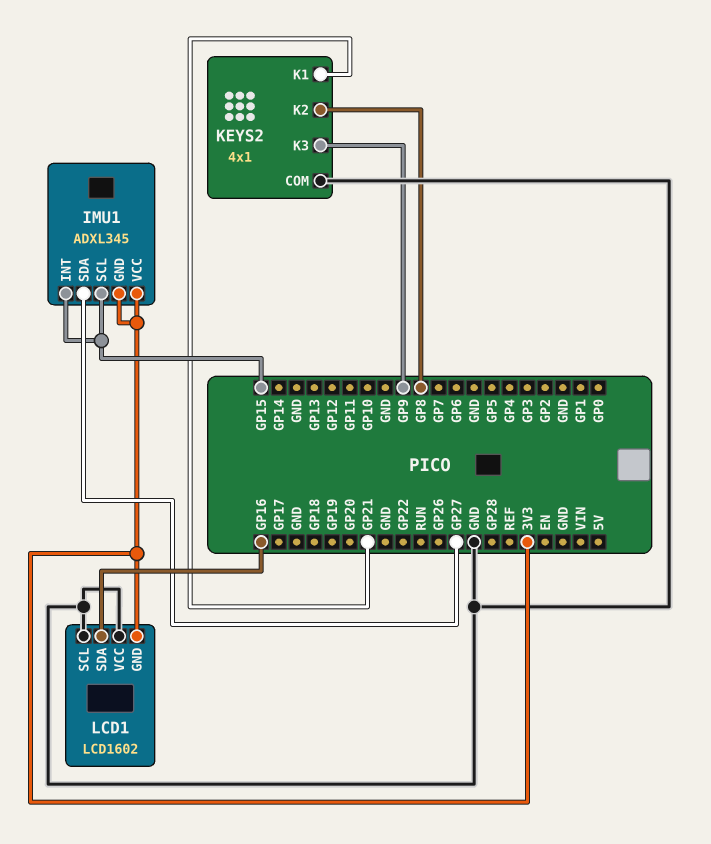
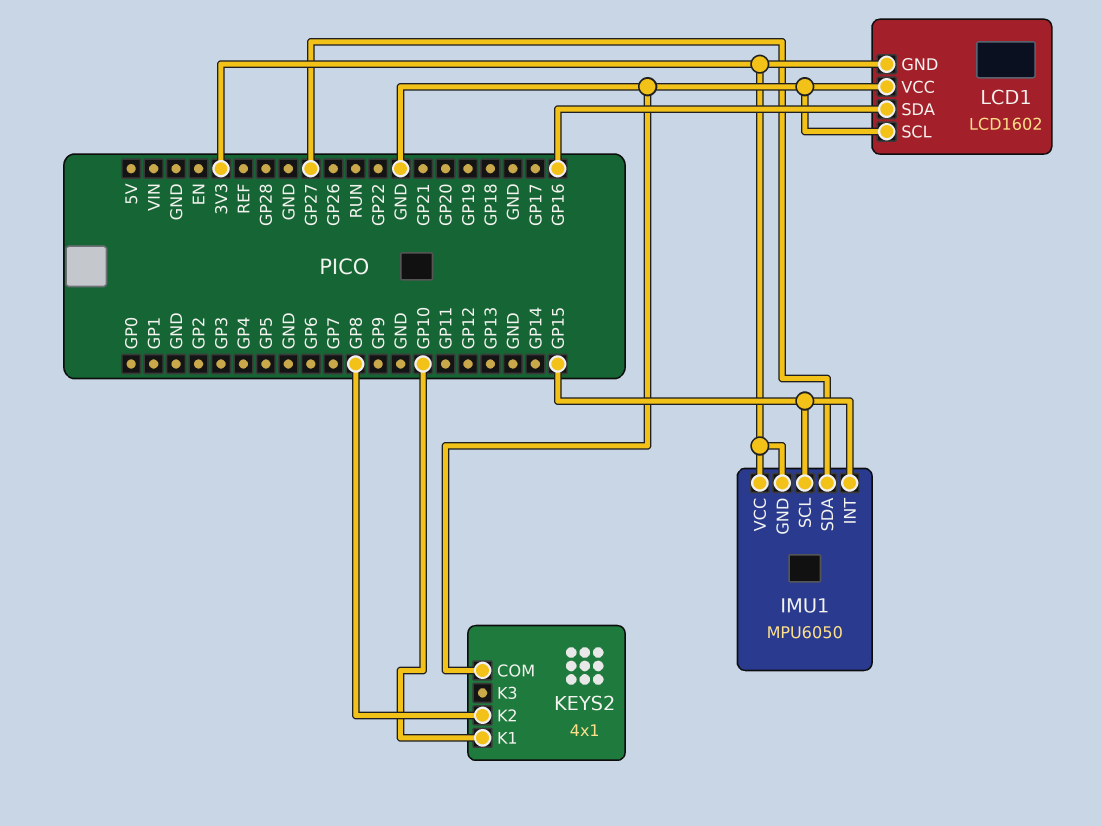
IMU1: ADXL345 -> MPU6050
KEYS2 pin K1: GP21 -> GP10
KEYS2 pin K3: GP9 -> none

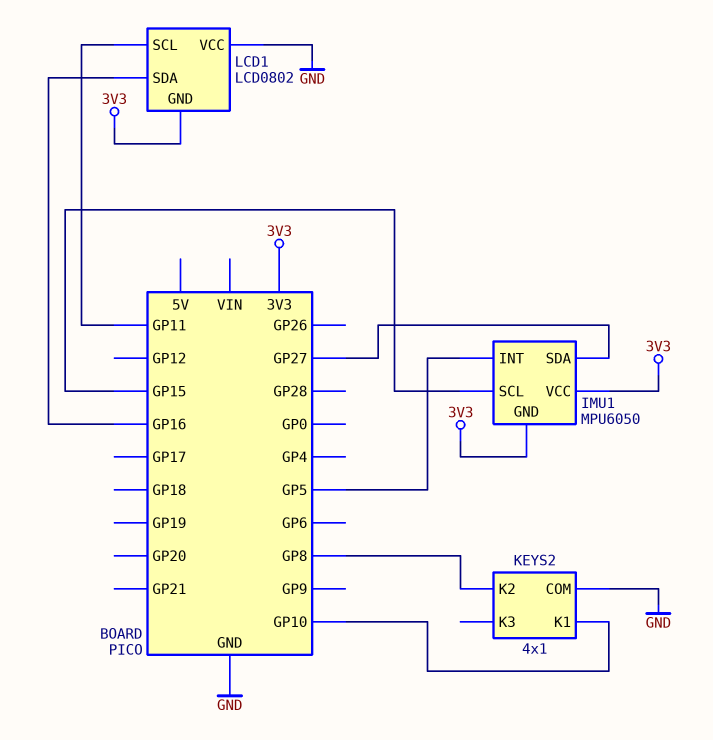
IMU1 pin INT: GP15 -> GP5
LCD1: LCD1602 -> LCD0802
LCD1 pin SCL: GND -> GP11

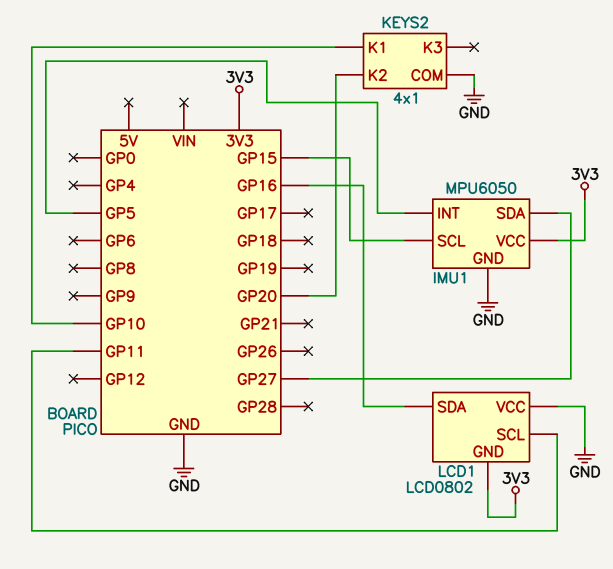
IMU1 pin GND: 3V3 -> GND
KEYS2 pin K2: GP8 -> GP20

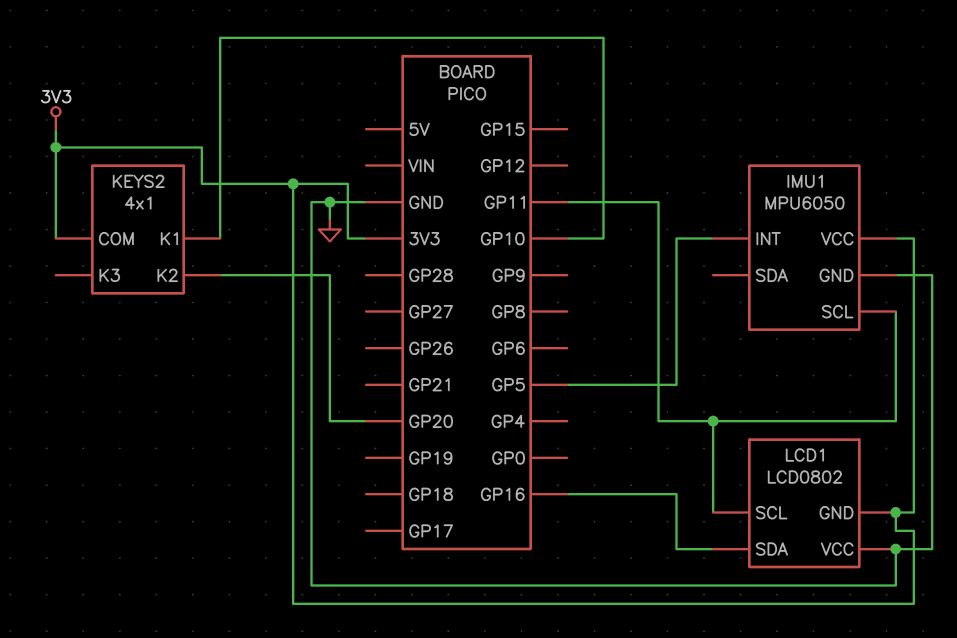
IMU1 pin SCL: GP15 -> GP11
IMU1 pin SDA: GP27 -> none
KEYS2 pin COM: GND -> 3V3

